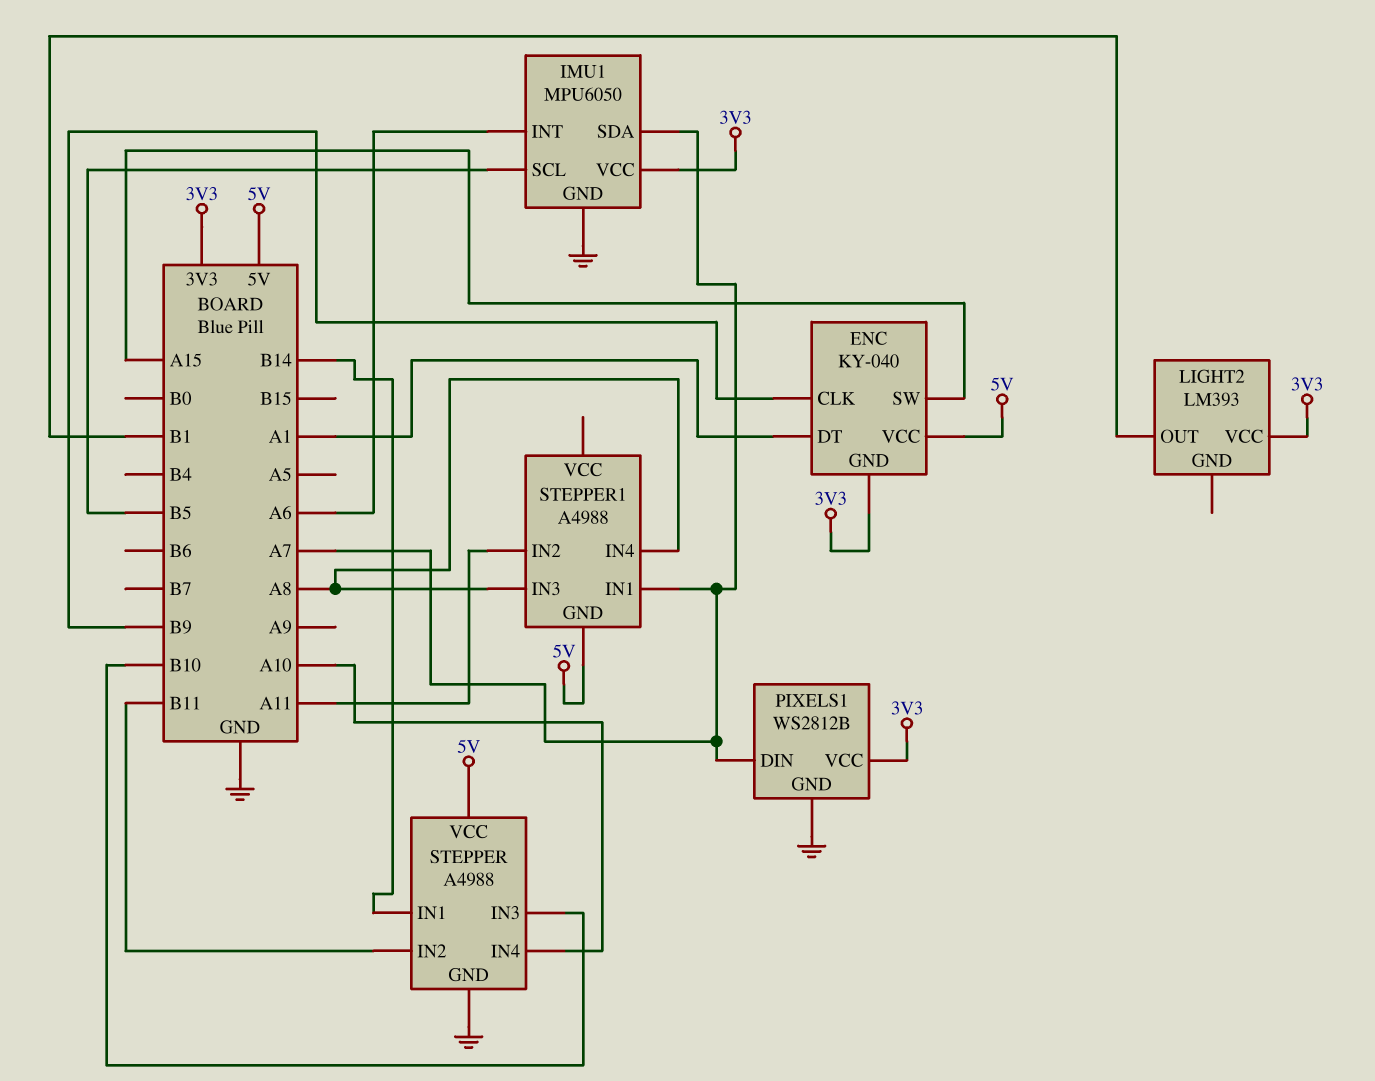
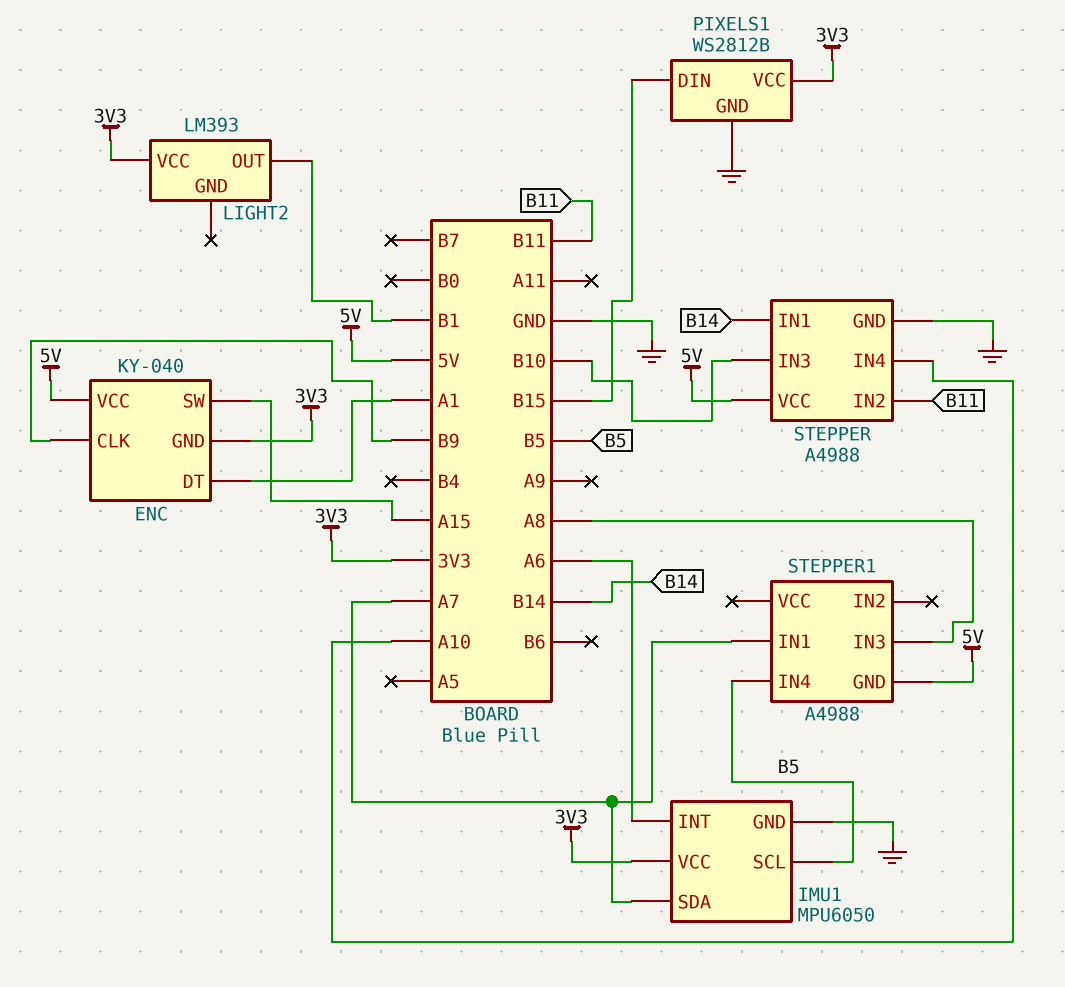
PIXELS1 pin DIN: A7 -> B15
STEPPER1 pin IN2: A11 -> none
STEPPER1 pin IN4: A8 -> B5

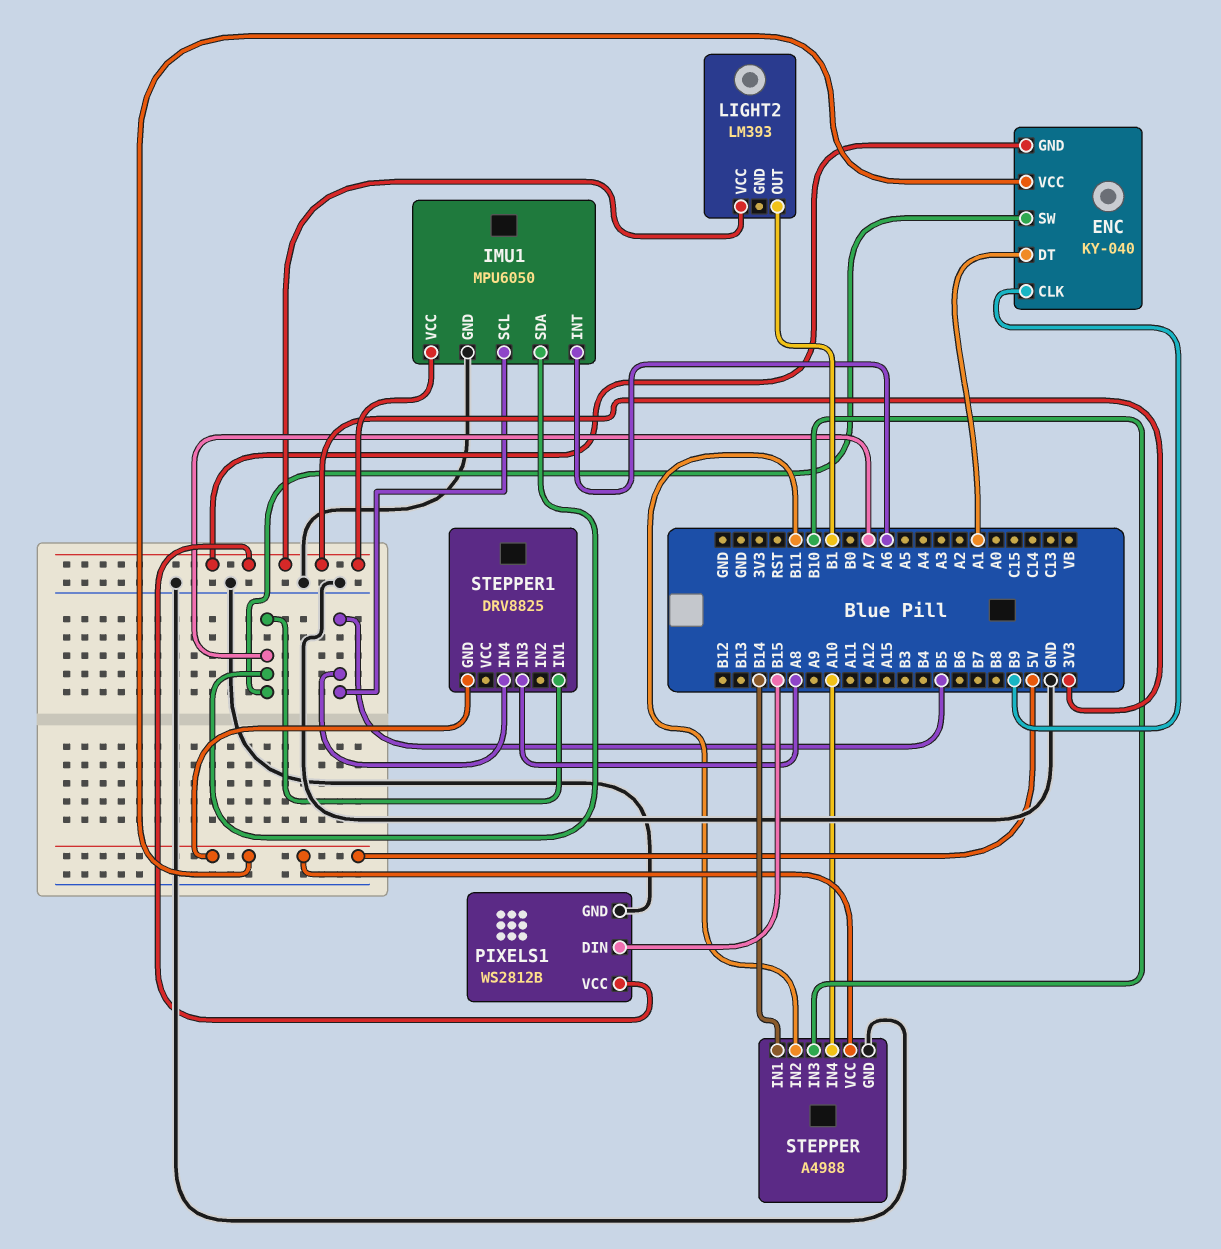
ENC pin SW: A15 -> A7
STEPPER1: A4988 -> DRV8825

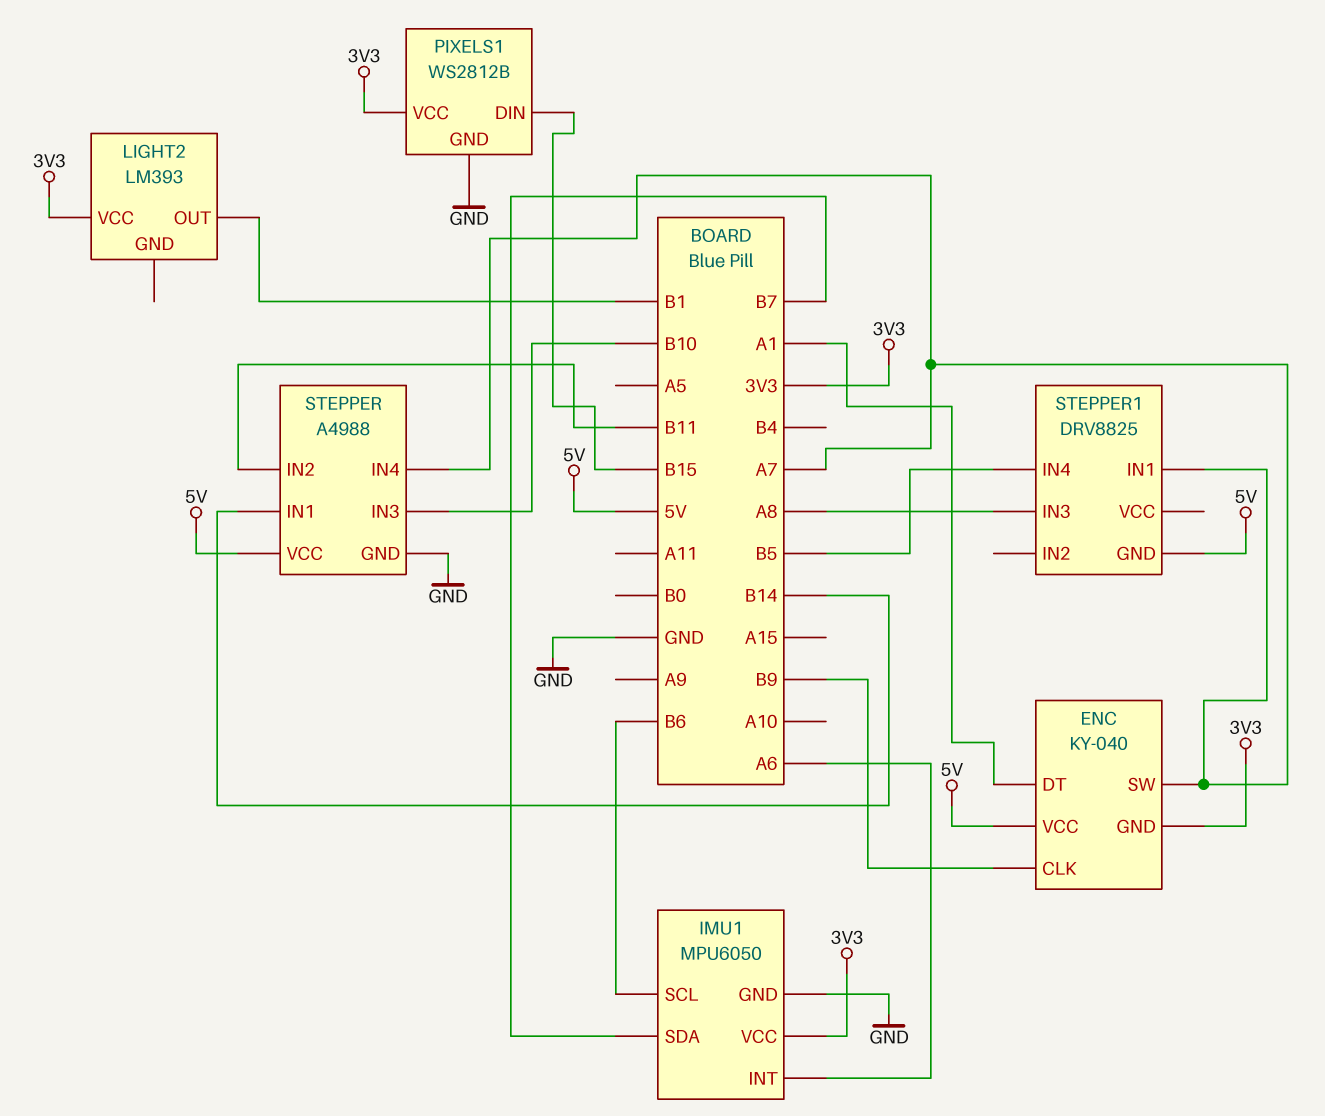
IMU1 pin SCL: B5 -> B6
IMU1 pin SDA: A7 -> B7
STEPPER pin IN4: A10 -> A7

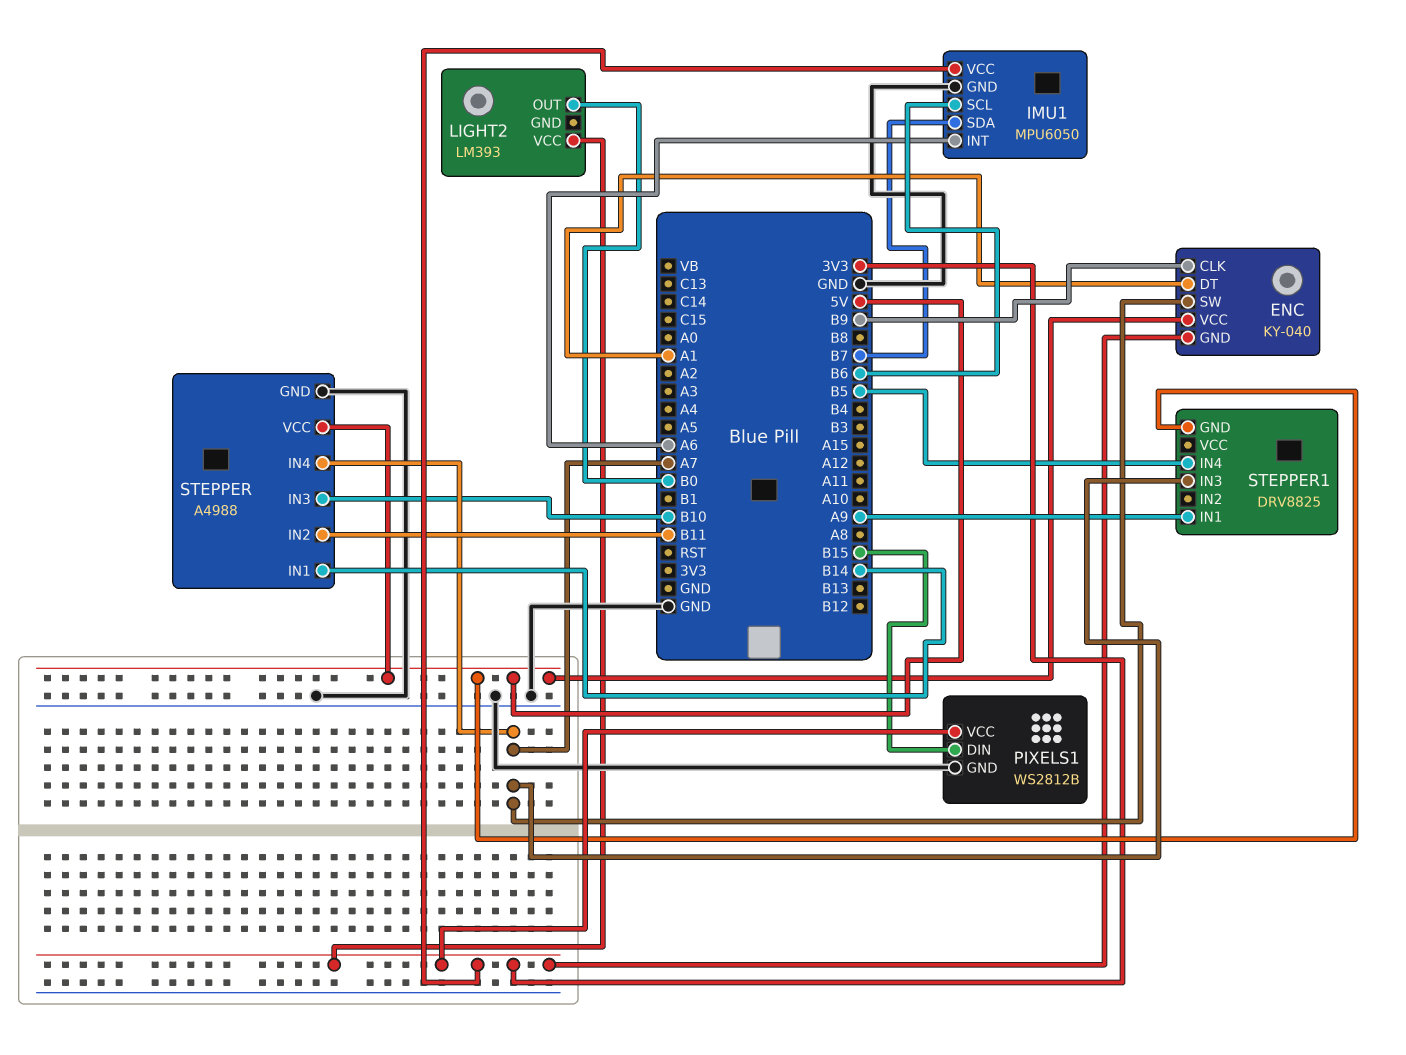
LIGHT2 pin OUT: B1 -> B0
STEPPER1 pin IN1: A7 -> A9
STEPPER1 pin IN3: A8 -> A7

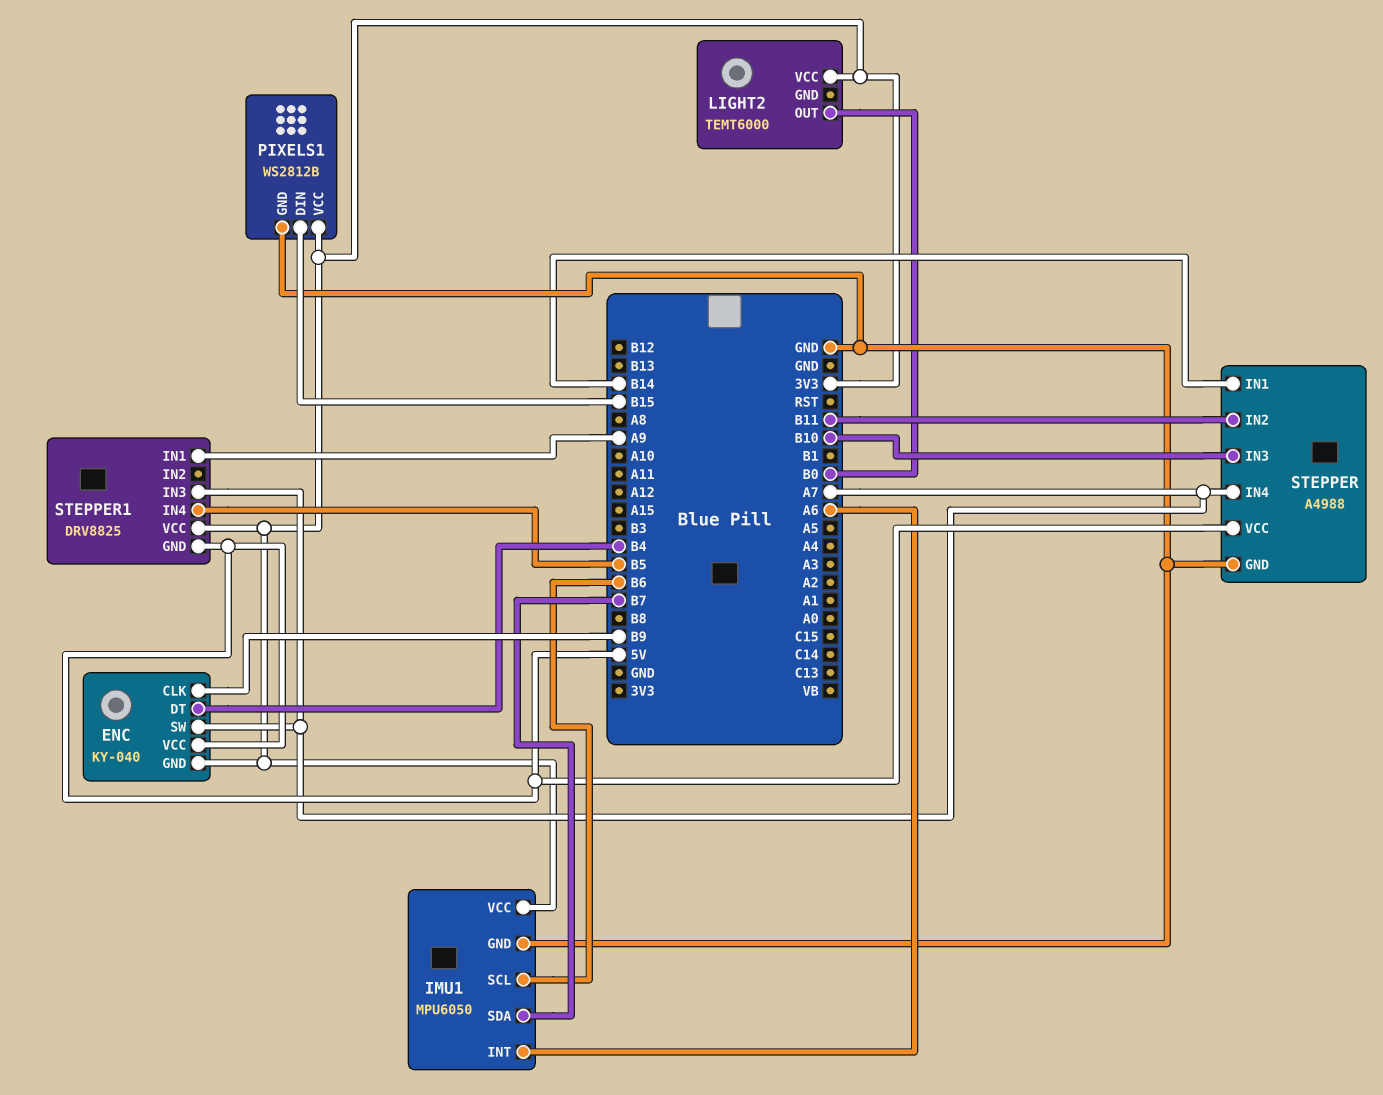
ENC pin DT: A1 -> B4
LIGHT2: LM393 -> TEMT6000
STEPPER1 pin VCC: none -> 3V3

